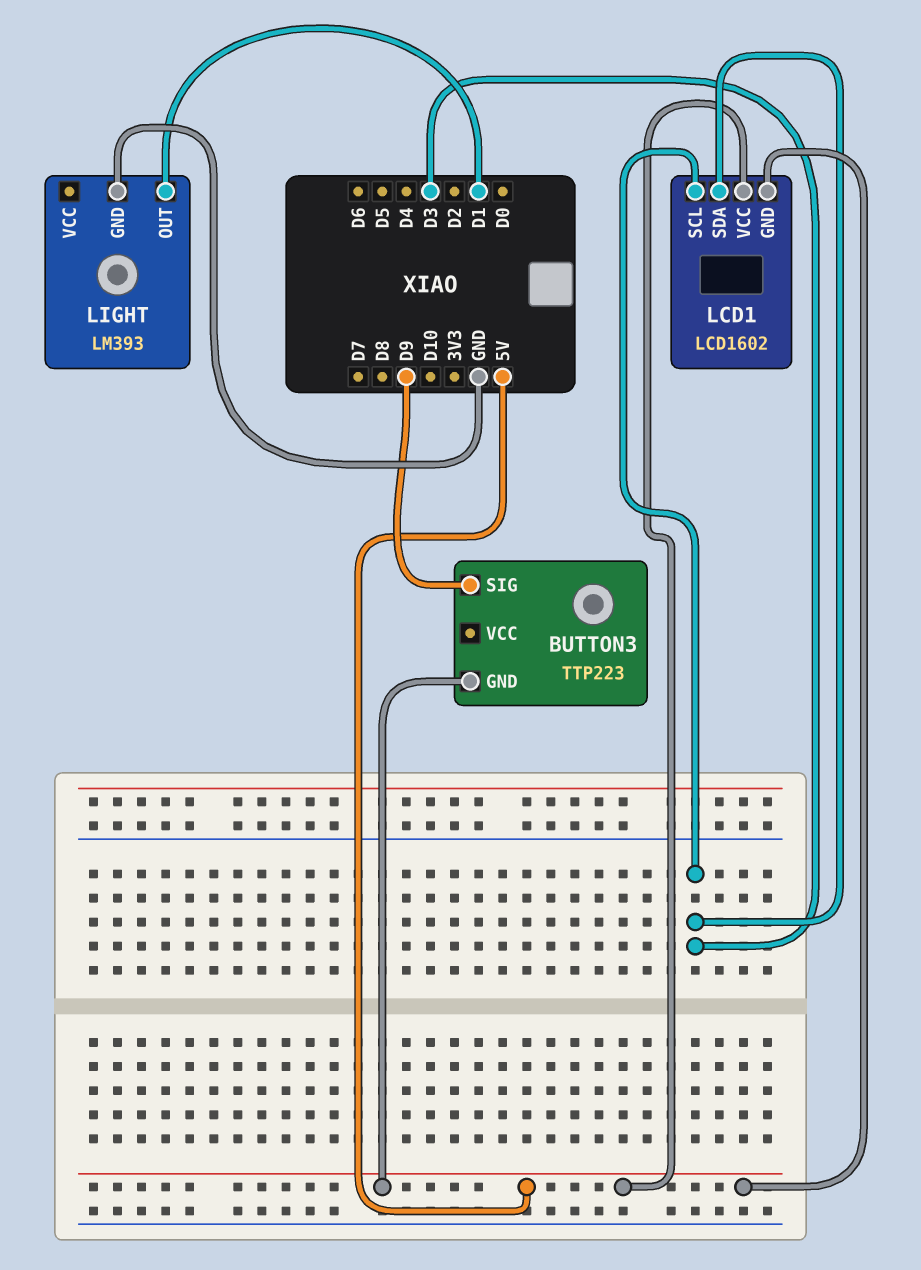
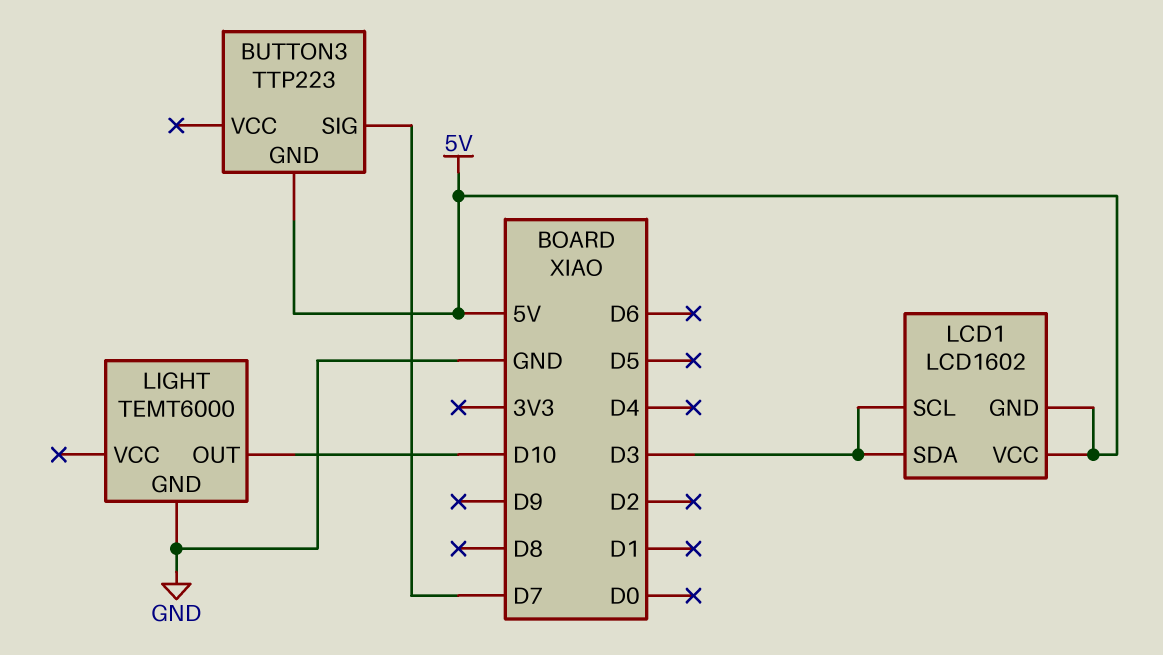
BUTTON3 pin SIG: D9 -> D7
LIGHT: LM393 -> TEMT6000
LIGHT pin OUT: D1 -> D10

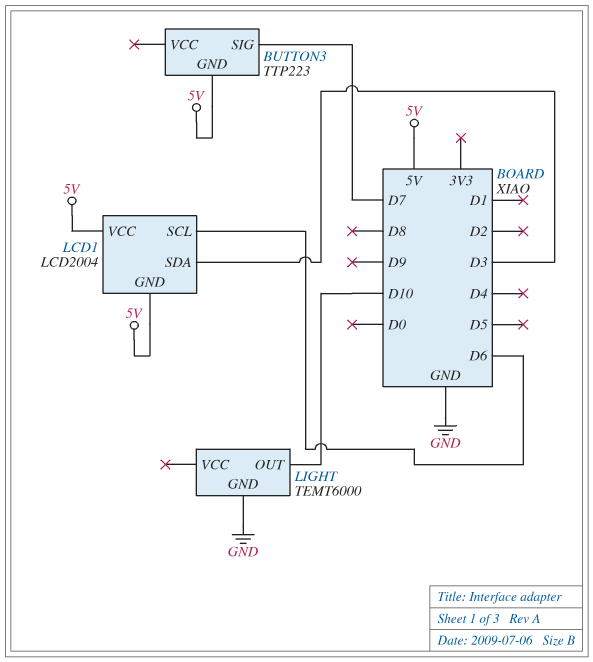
LCD1: LCD1602 -> LCD2004
LCD1 pin SCL: D3 -> D6

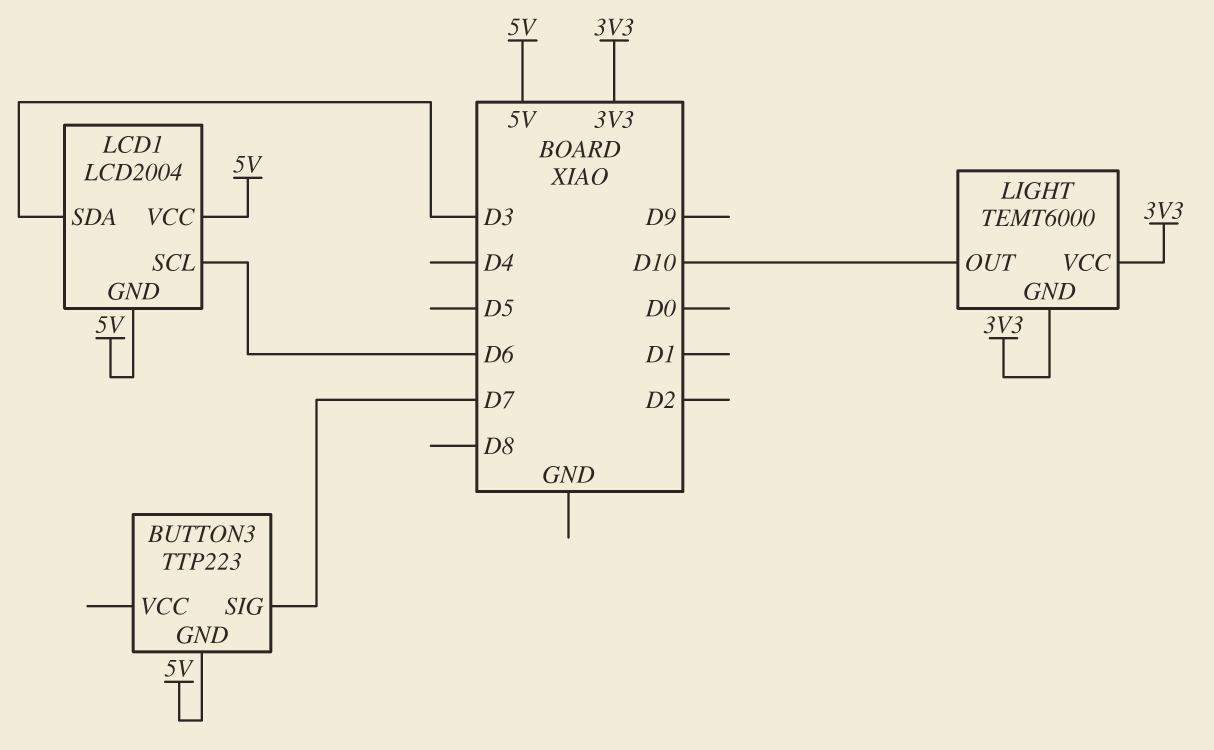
LIGHT pin GND: GND -> 3V3
LIGHT pin VCC: none -> 3V3

